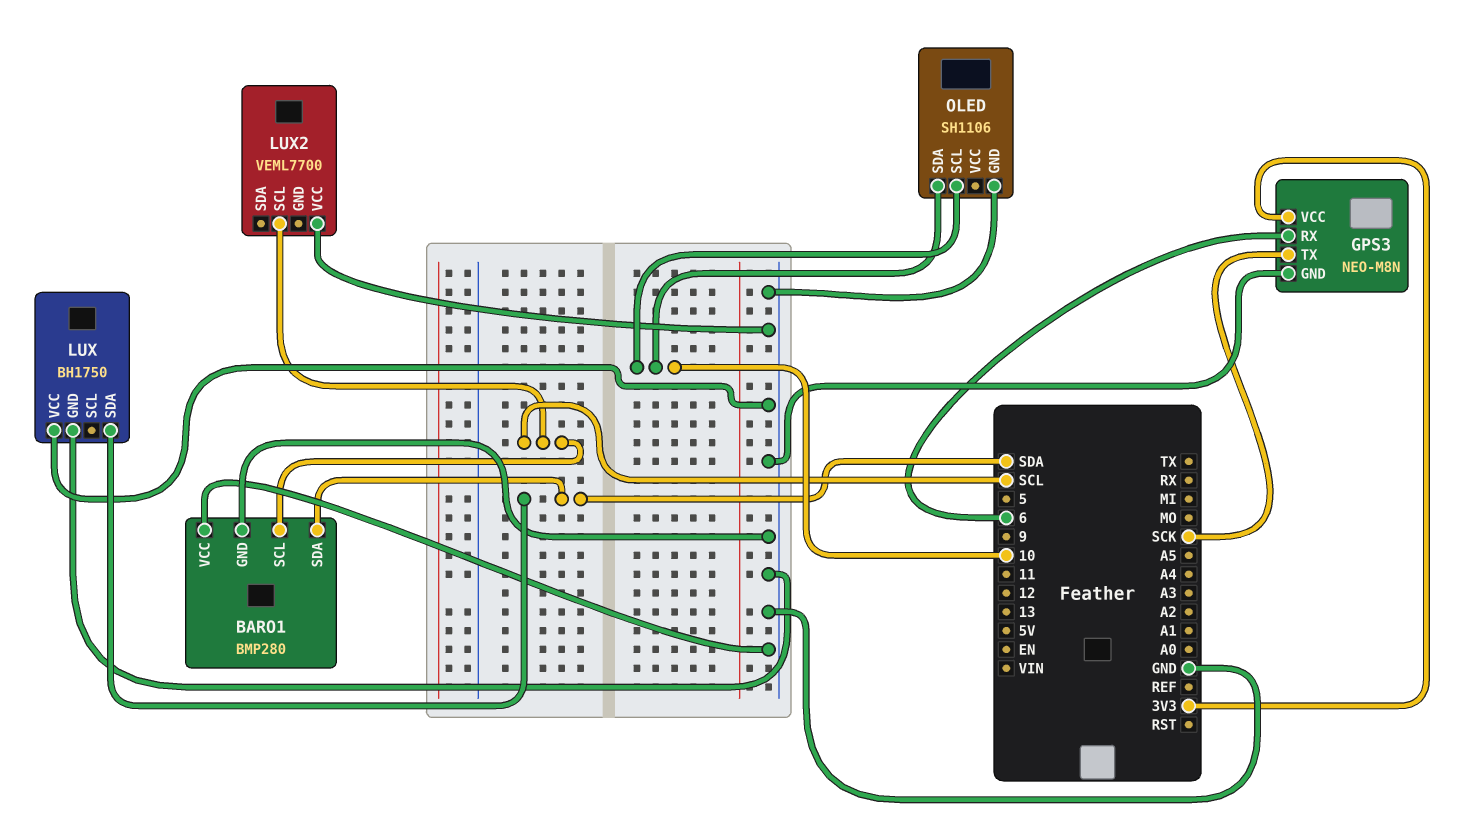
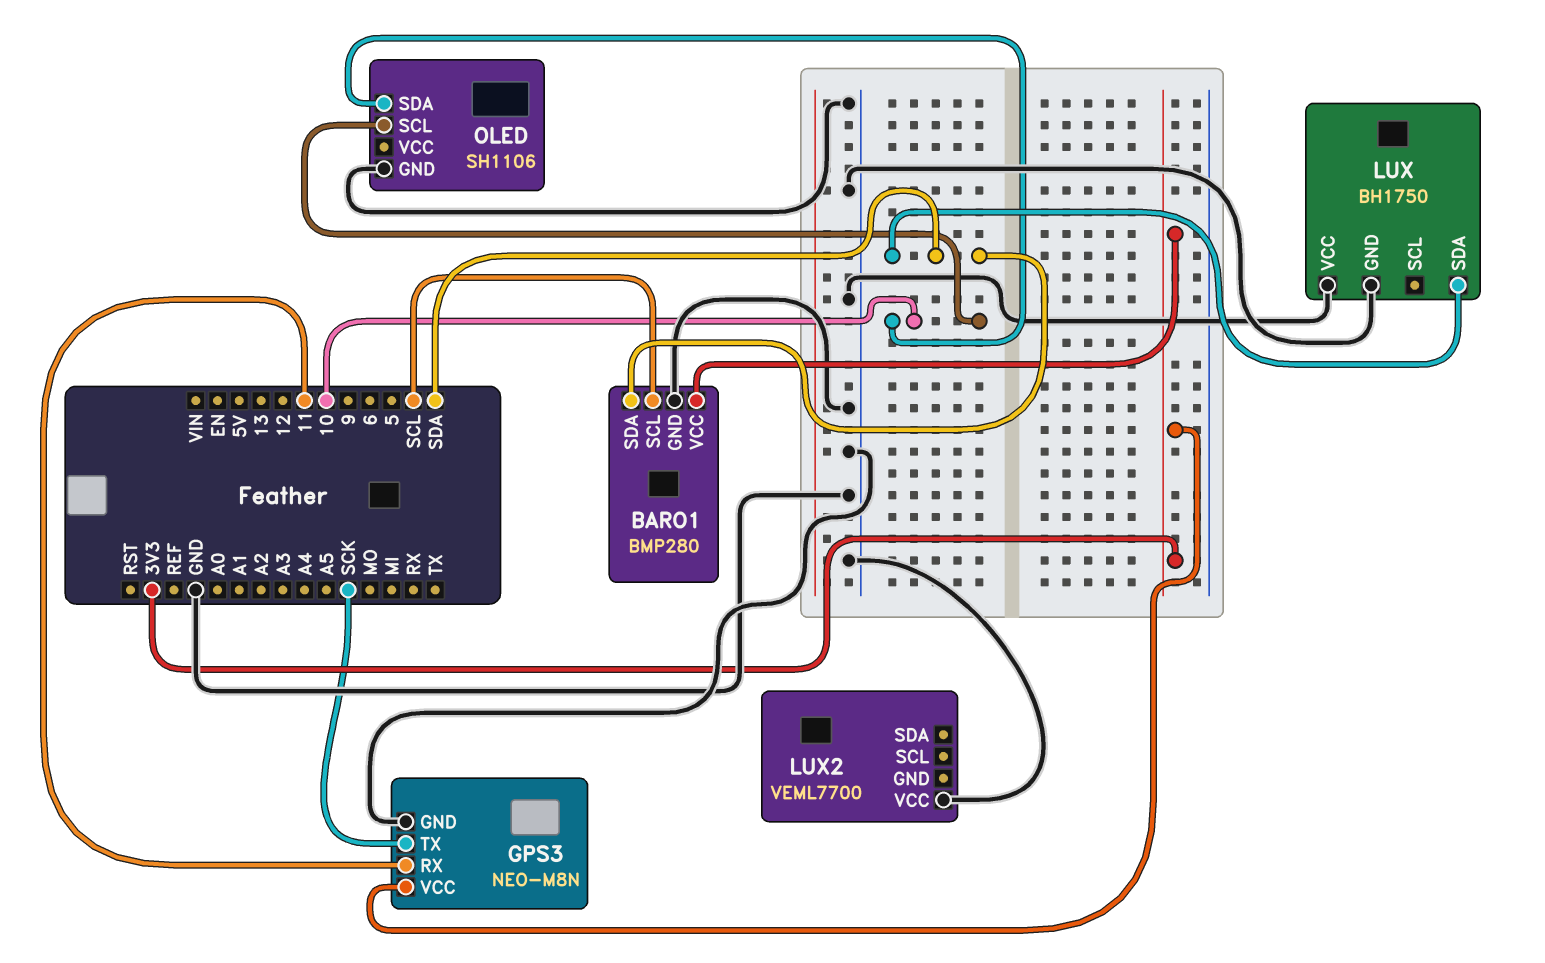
BARO1 pin VCC: GND -> 3V3
GPS3 pin RX: 6 -> 11
LUX2 pin SCL: SCL -> none

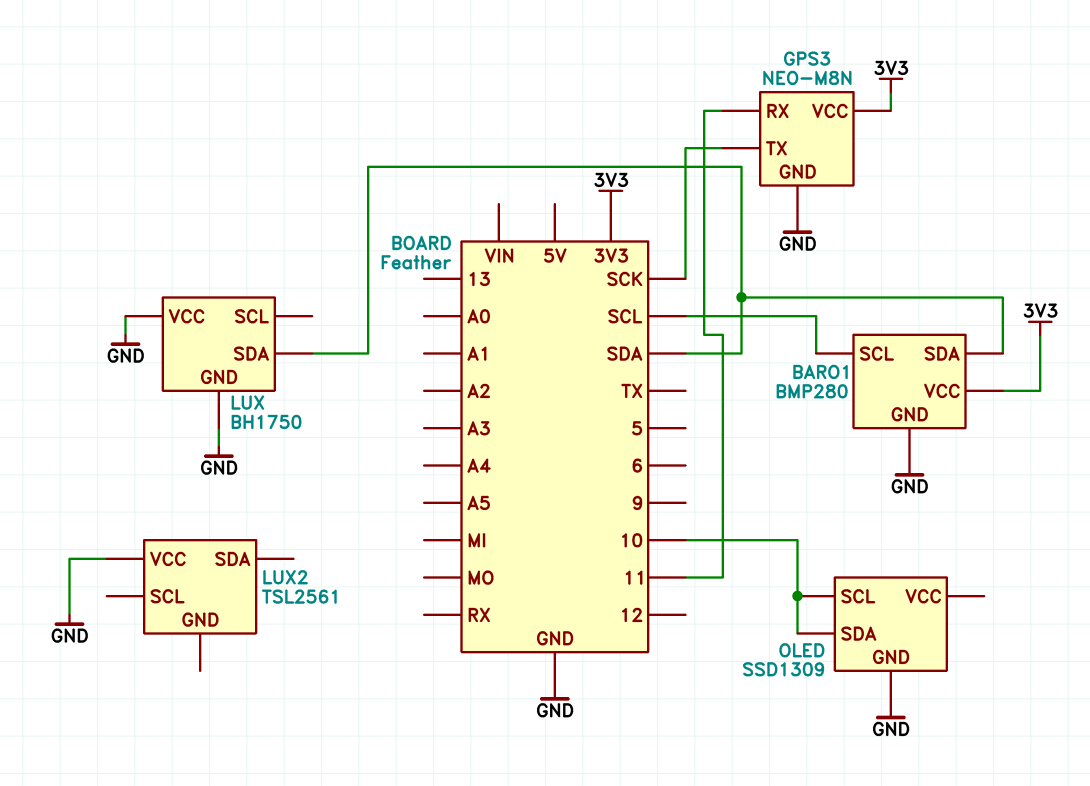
LUX2: VEML7700 -> TSL2561
OLED: SH1106 -> SSD1309

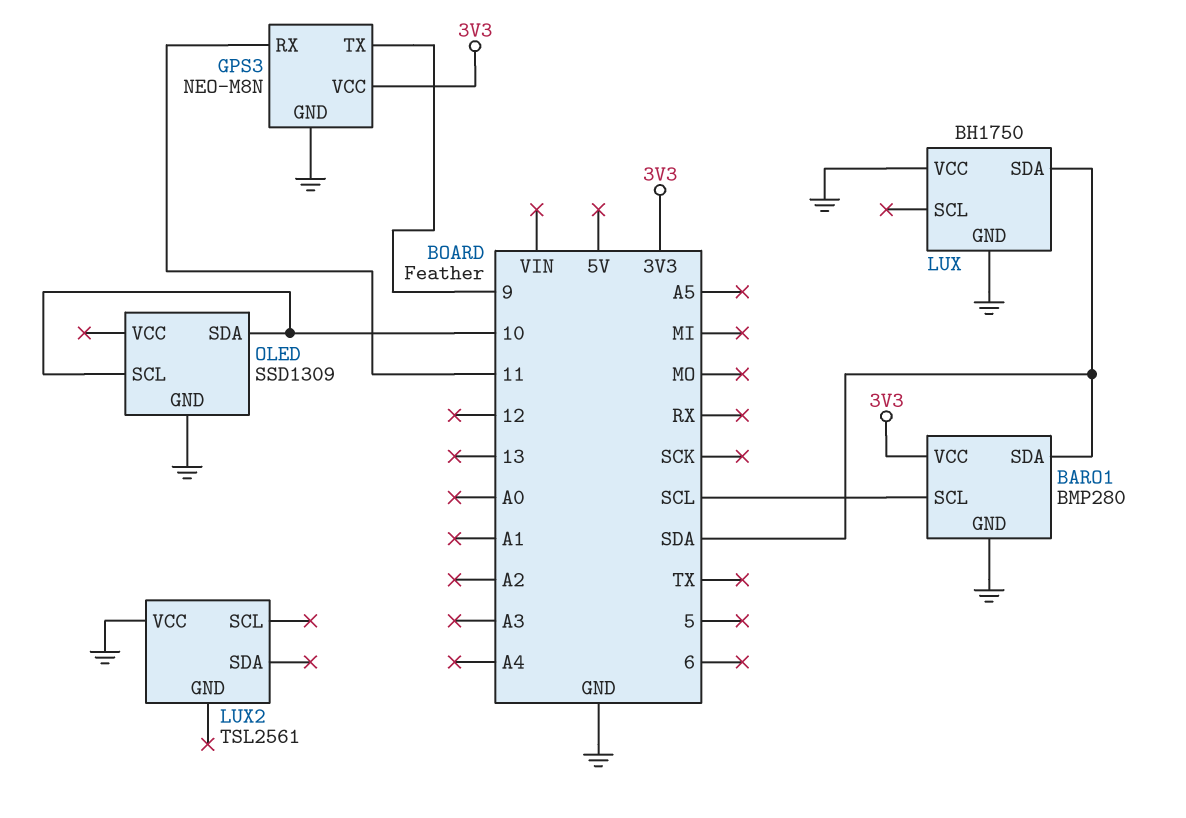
GPS3 pin TX: SCK -> 9

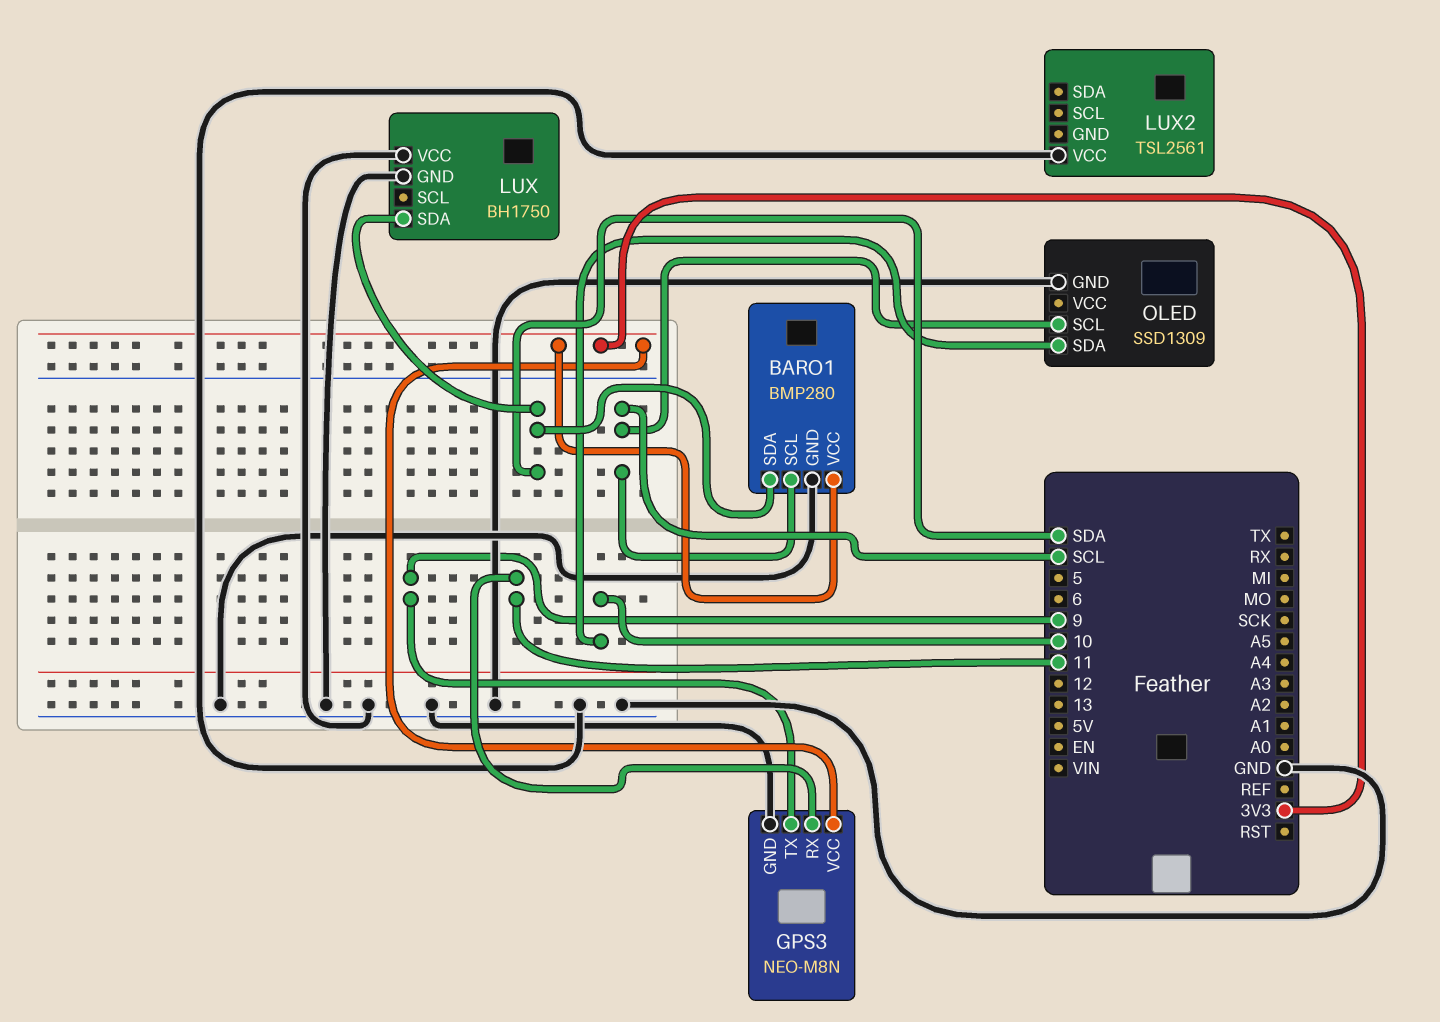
OLED pin SCL: 10 -> SCL

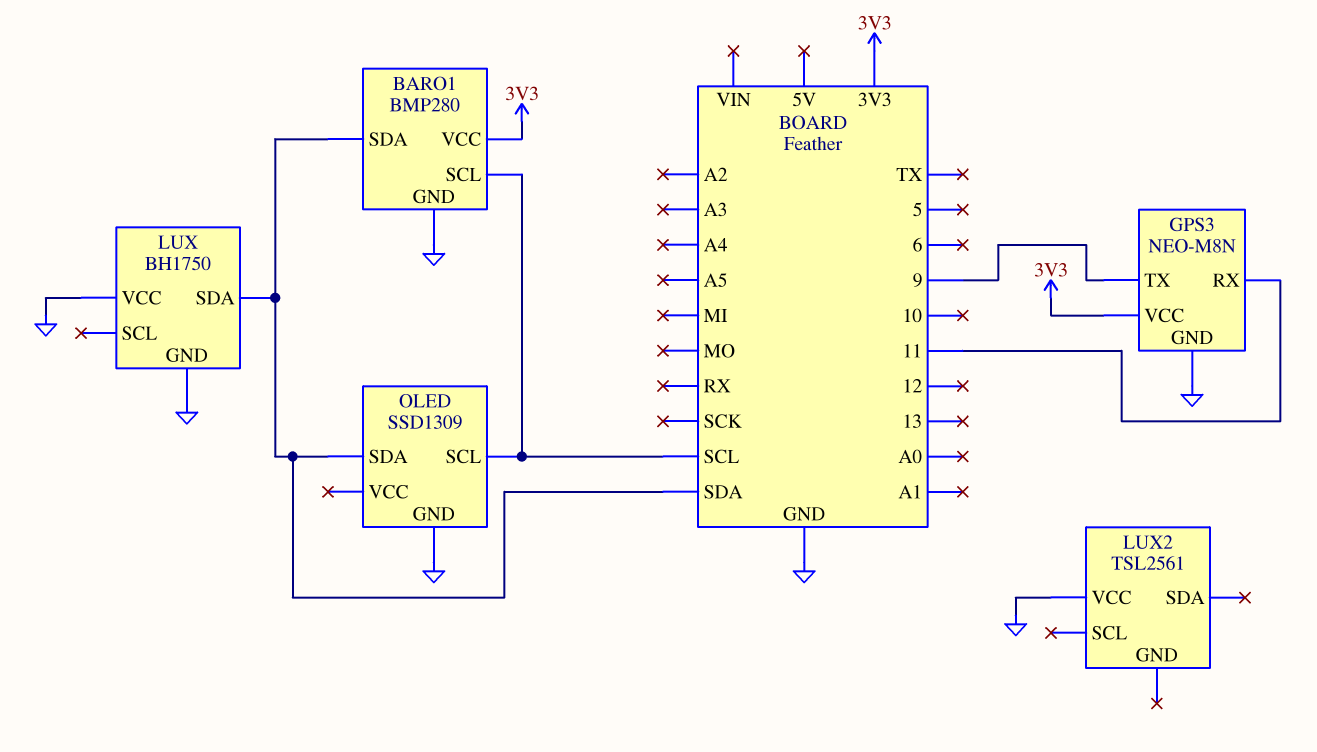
OLED pin SDA: 10 -> SDA

